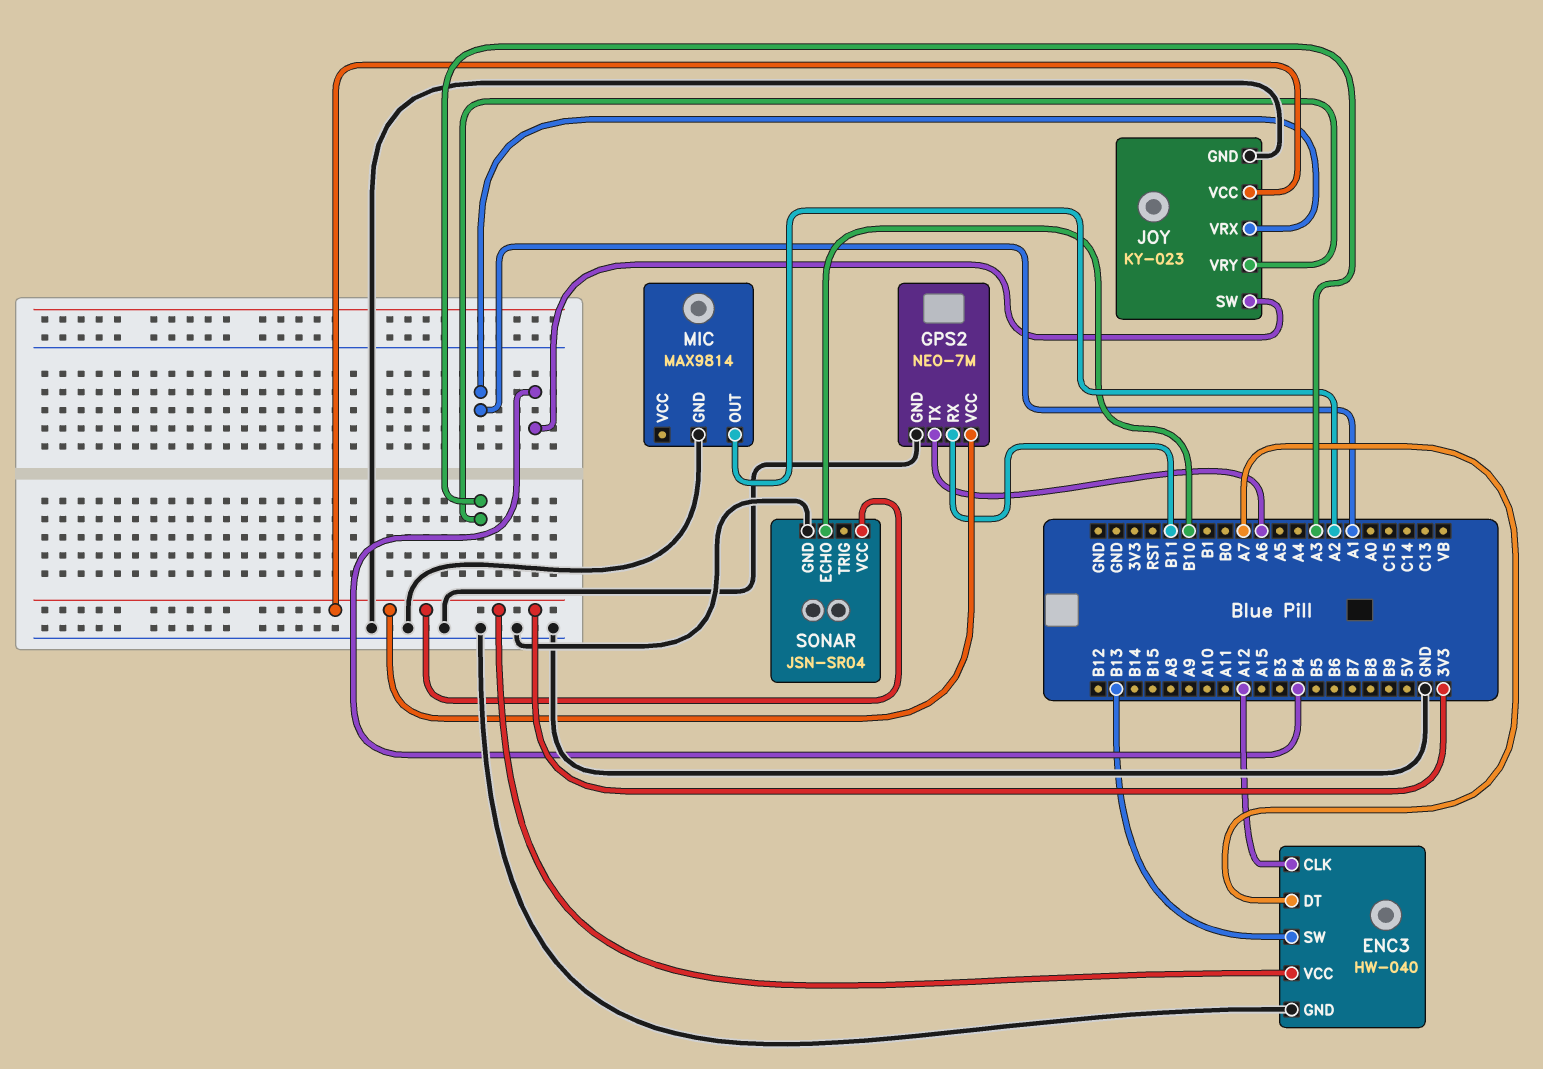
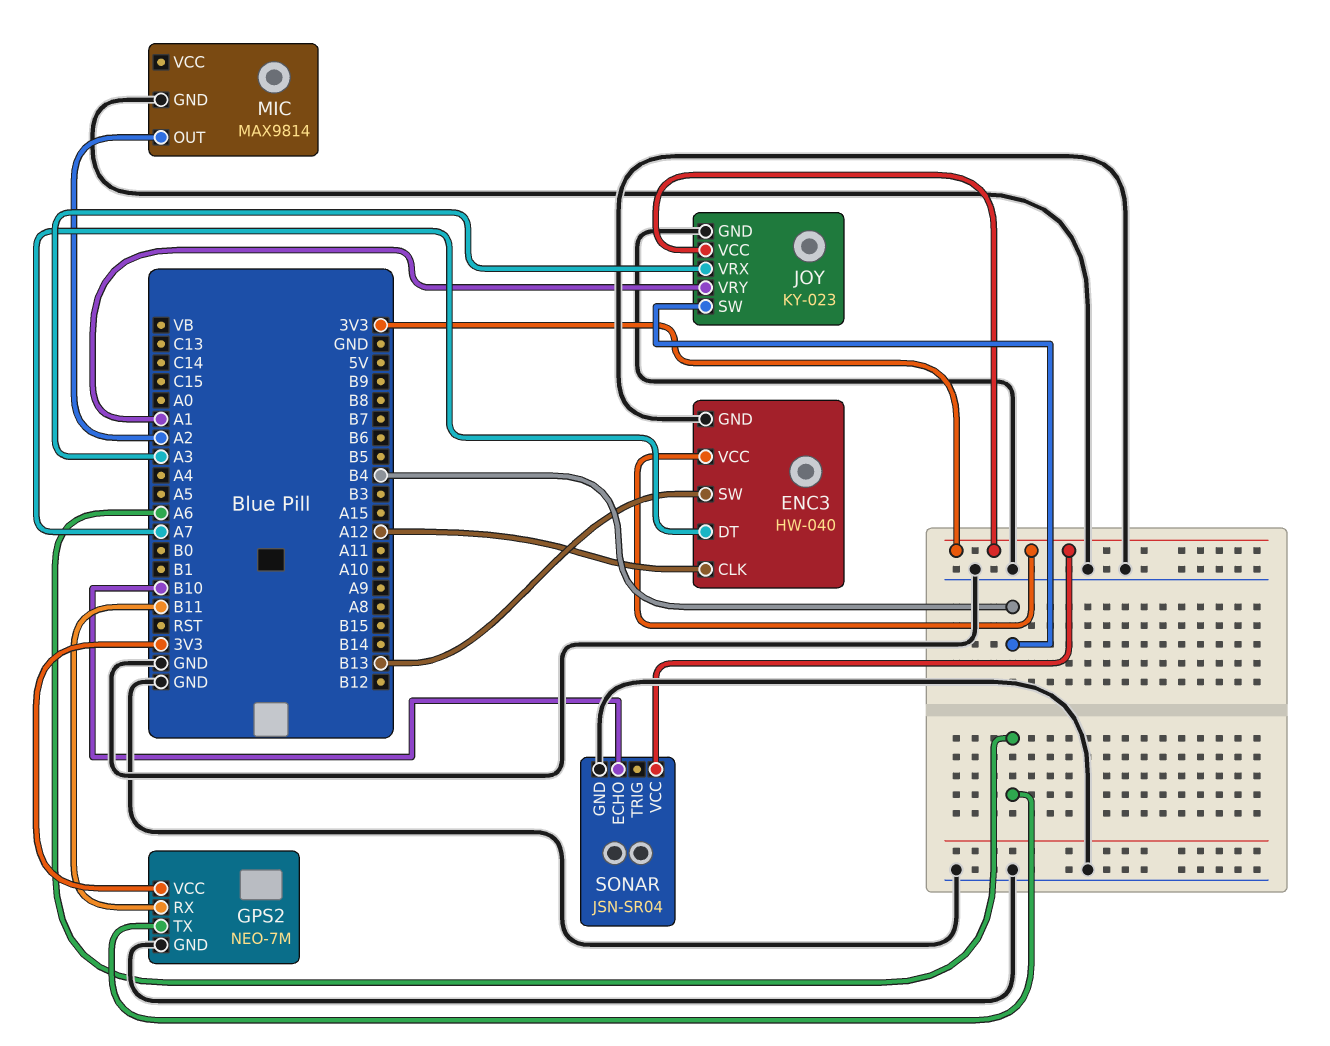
JOY pin VRX: A1 -> A3
JOY pin VRY: A3 -> A1

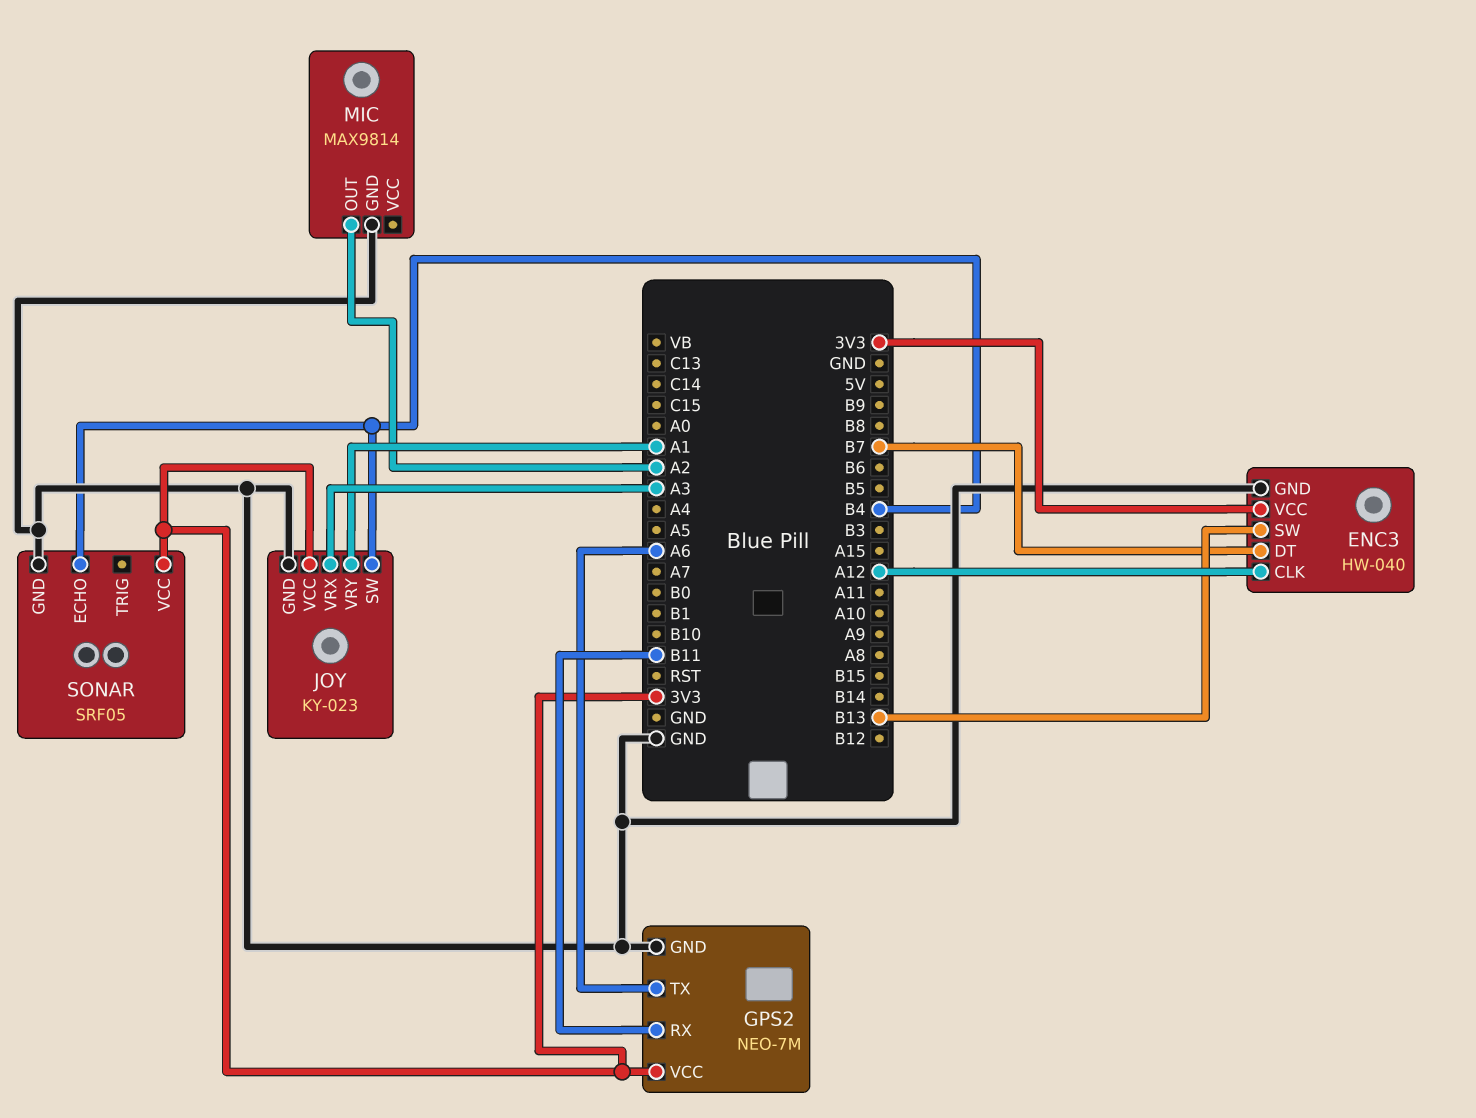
ENC3 pin DT: A7 -> B7
SONAR: JSN-SR04 -> SRF05
SONAR pin ECHO: B10 -> B4

